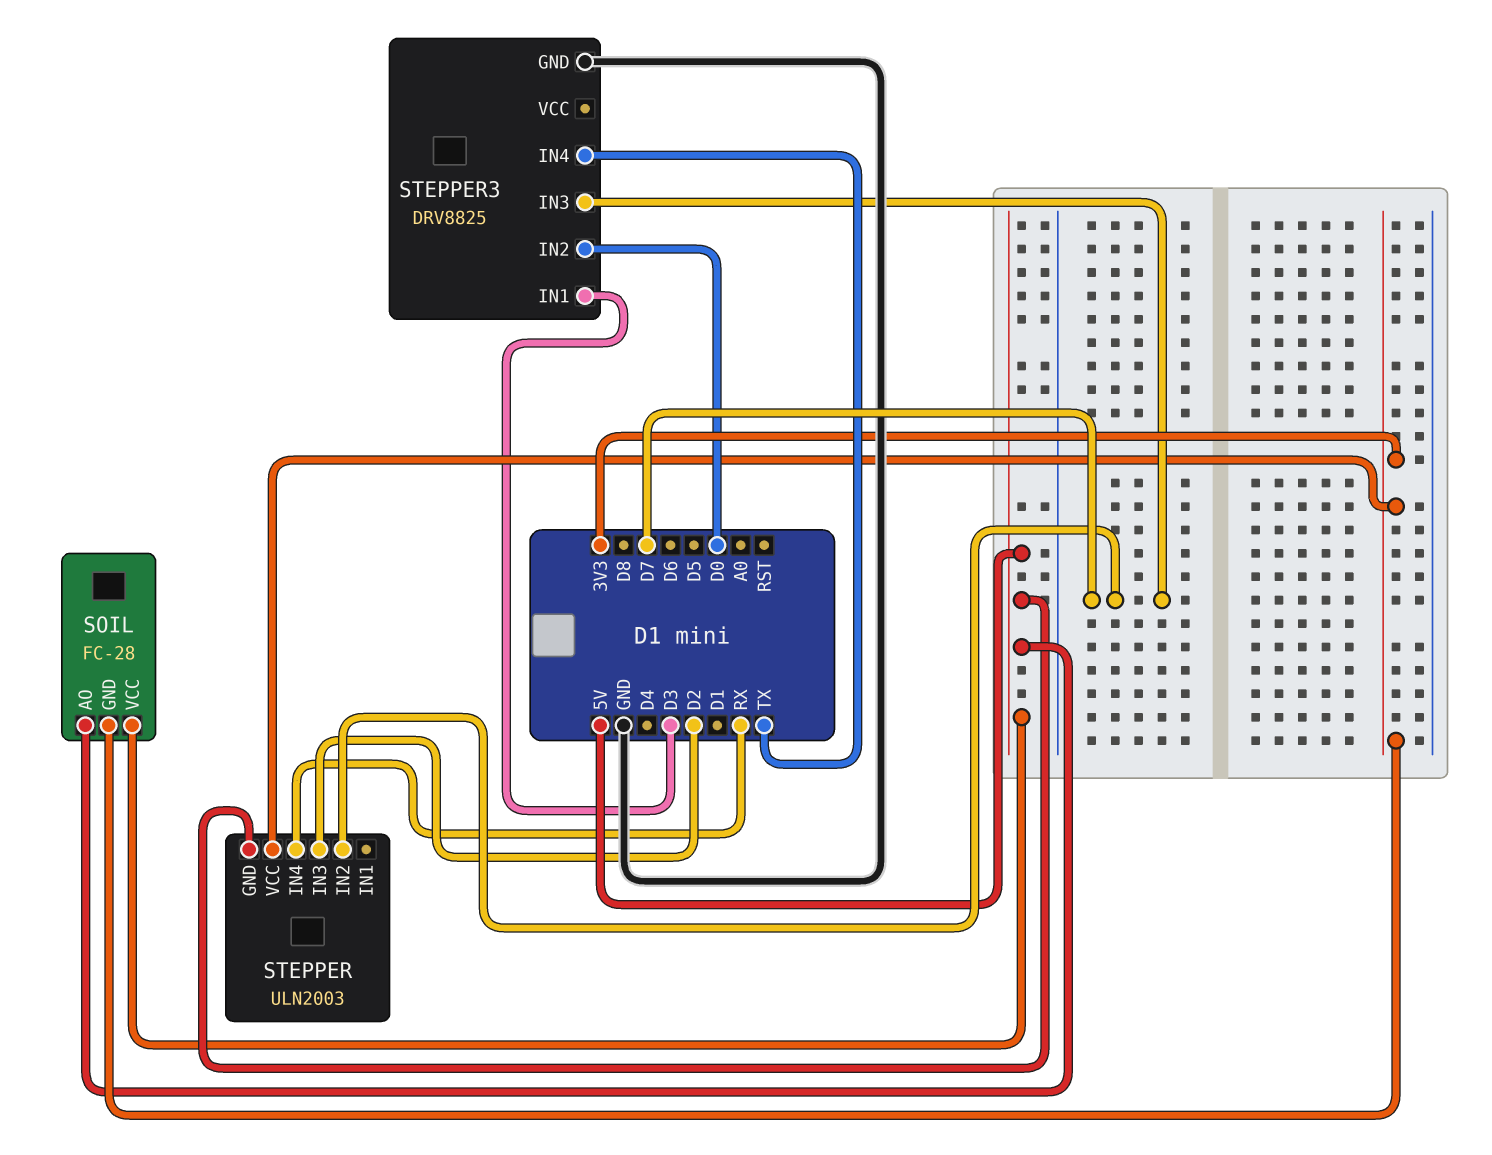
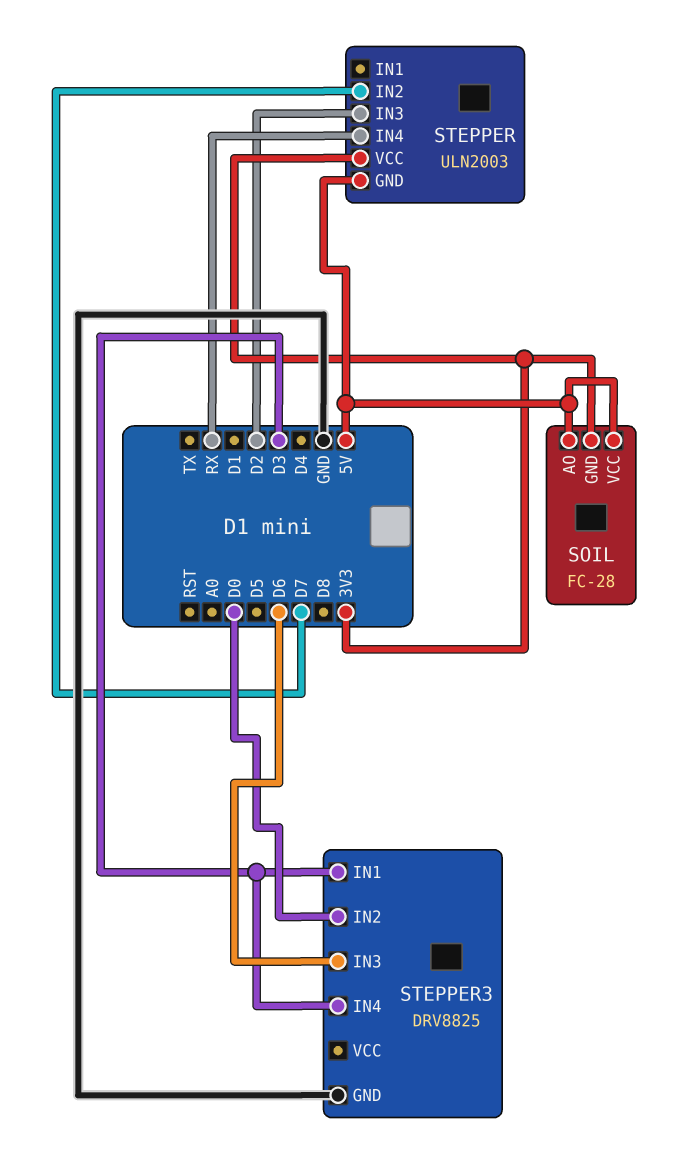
STEPPER3 pin IN3: D7 -> D6
STEPPER3 pin IN4: TX -> D3

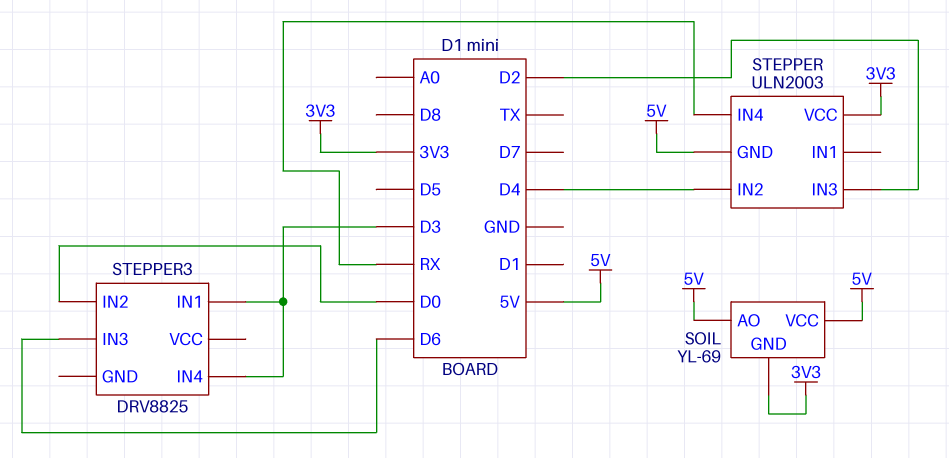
SOIL: FC-28 -> YL-69
STEPPER pin IN2: D7 -> D4
STEPPER3 pin GND: GND -> none

